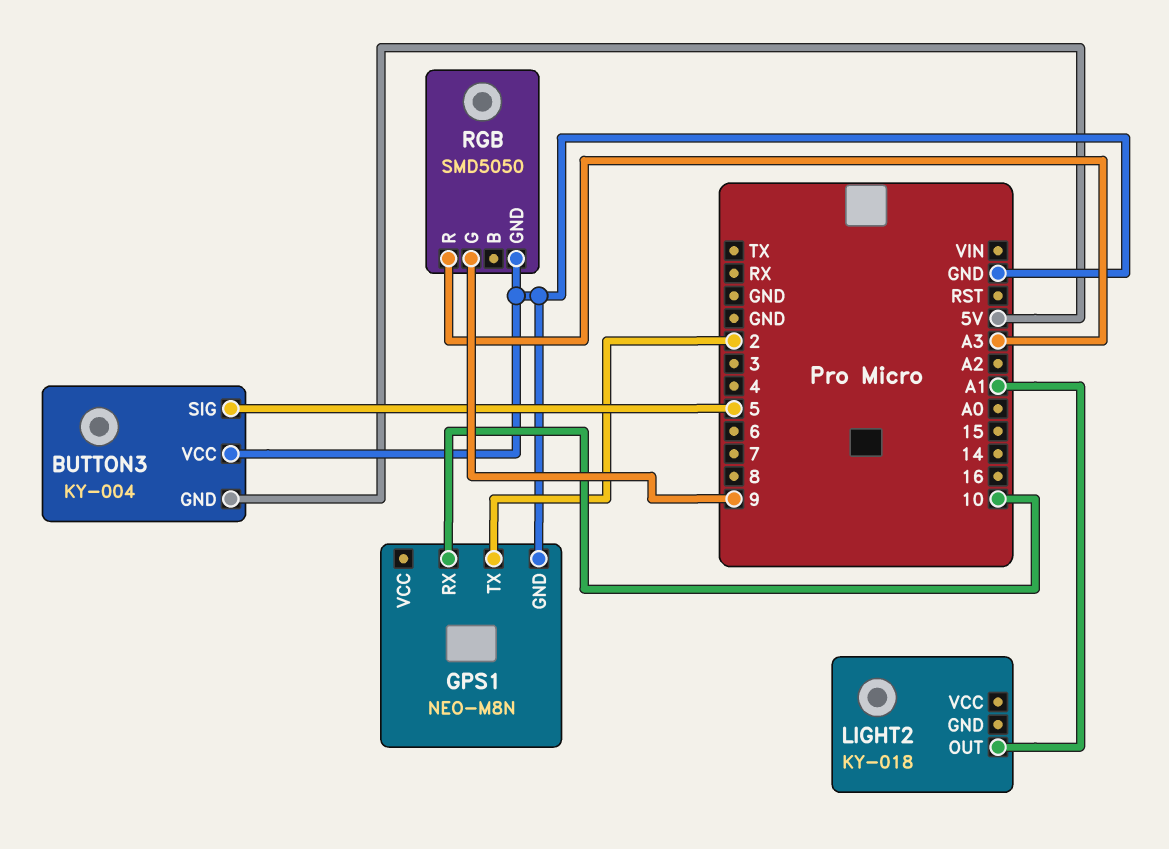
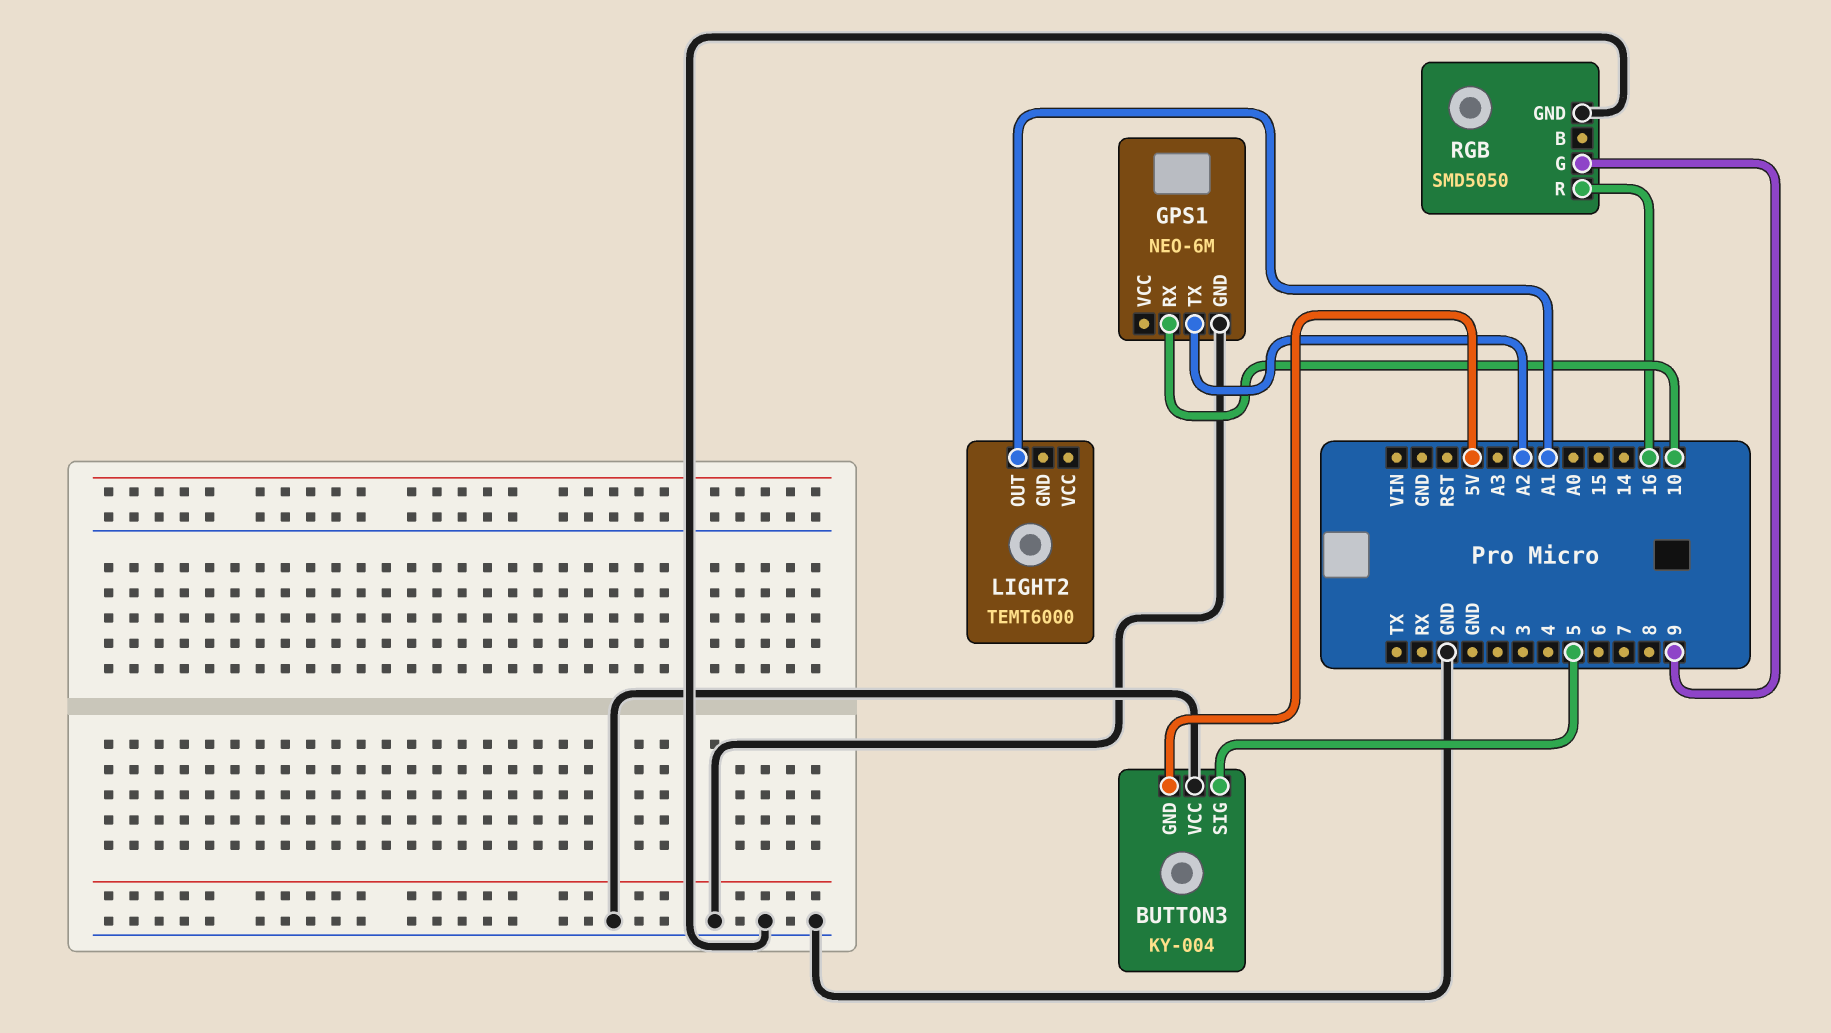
GPS1: NEO-M8N -> NEO-6M
GPS1 pin TX: 2 -> A2
LIGHT2: KY-018 -> TEMT6000
RGB pin R: A3 -> 16

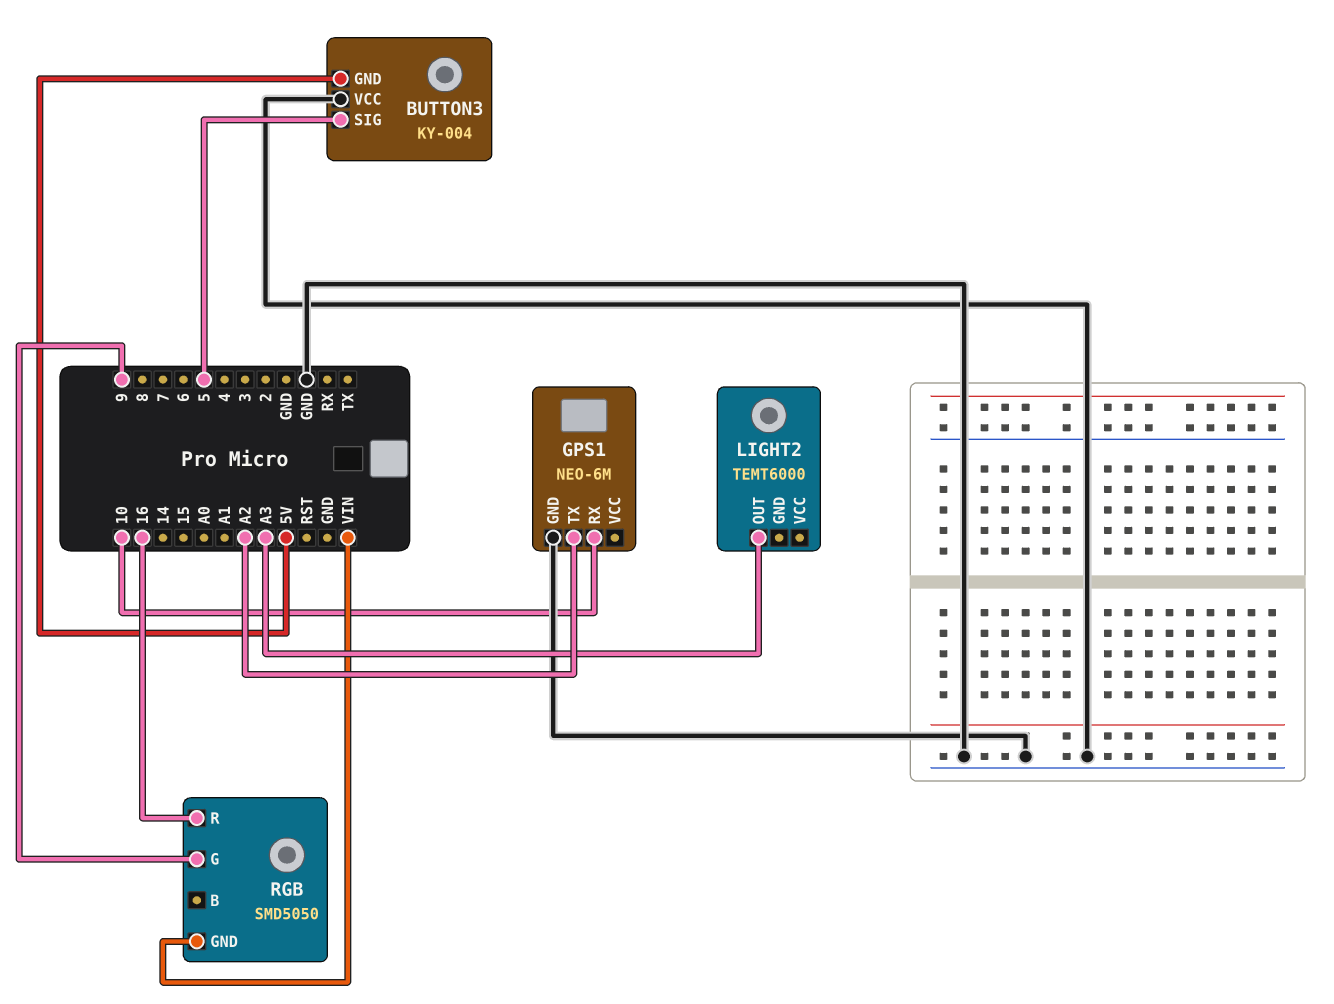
LIGHT2 pin OUT: A1 -> A3
RGB pin GND: GND -> VIN

